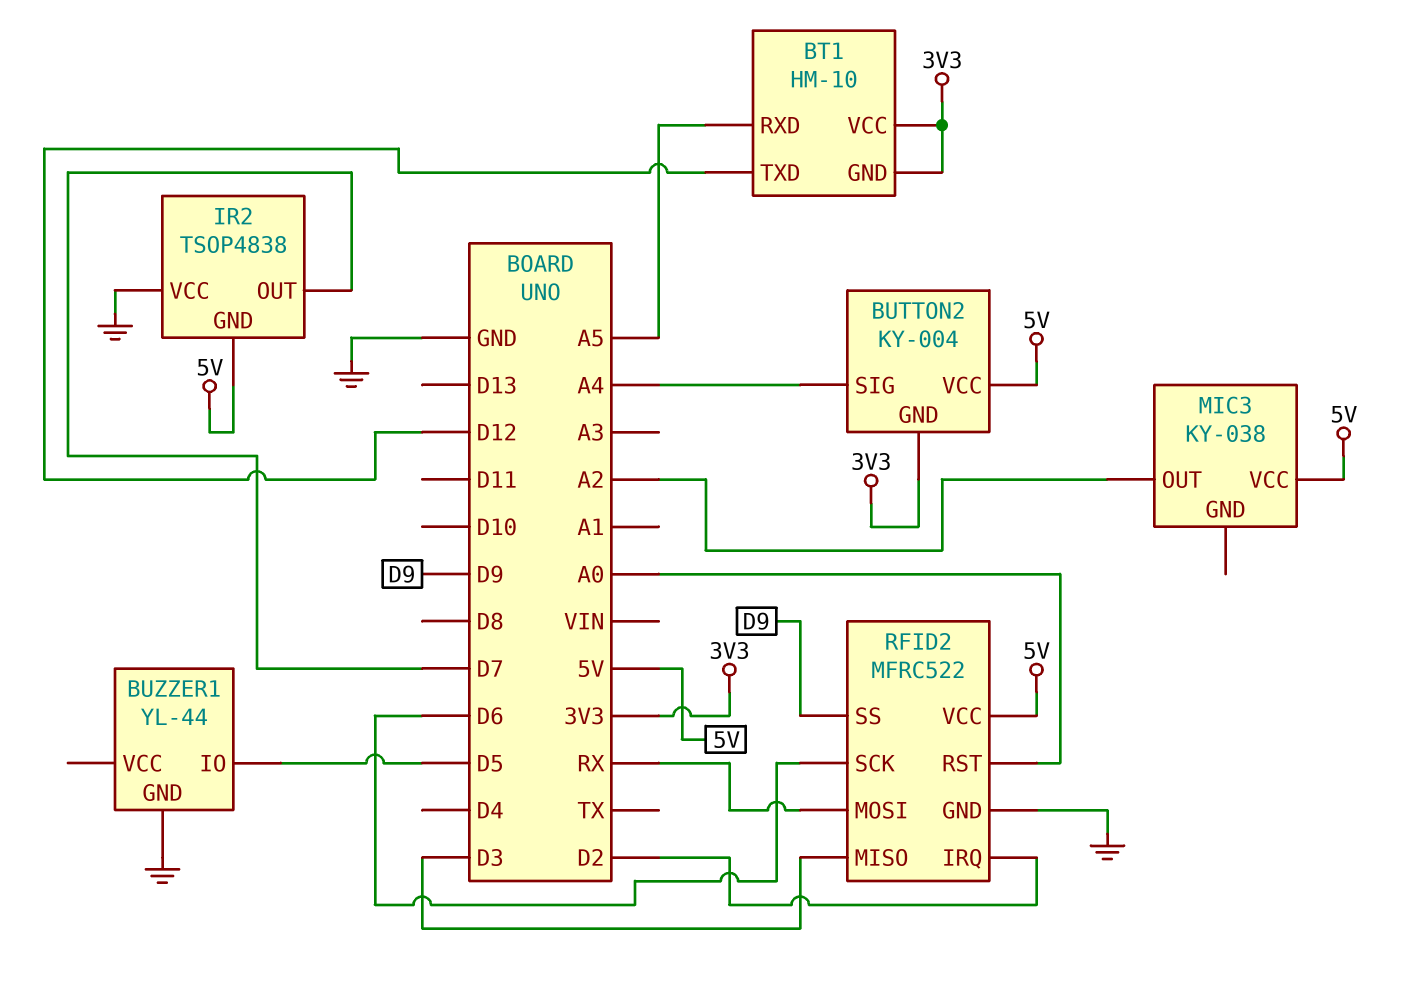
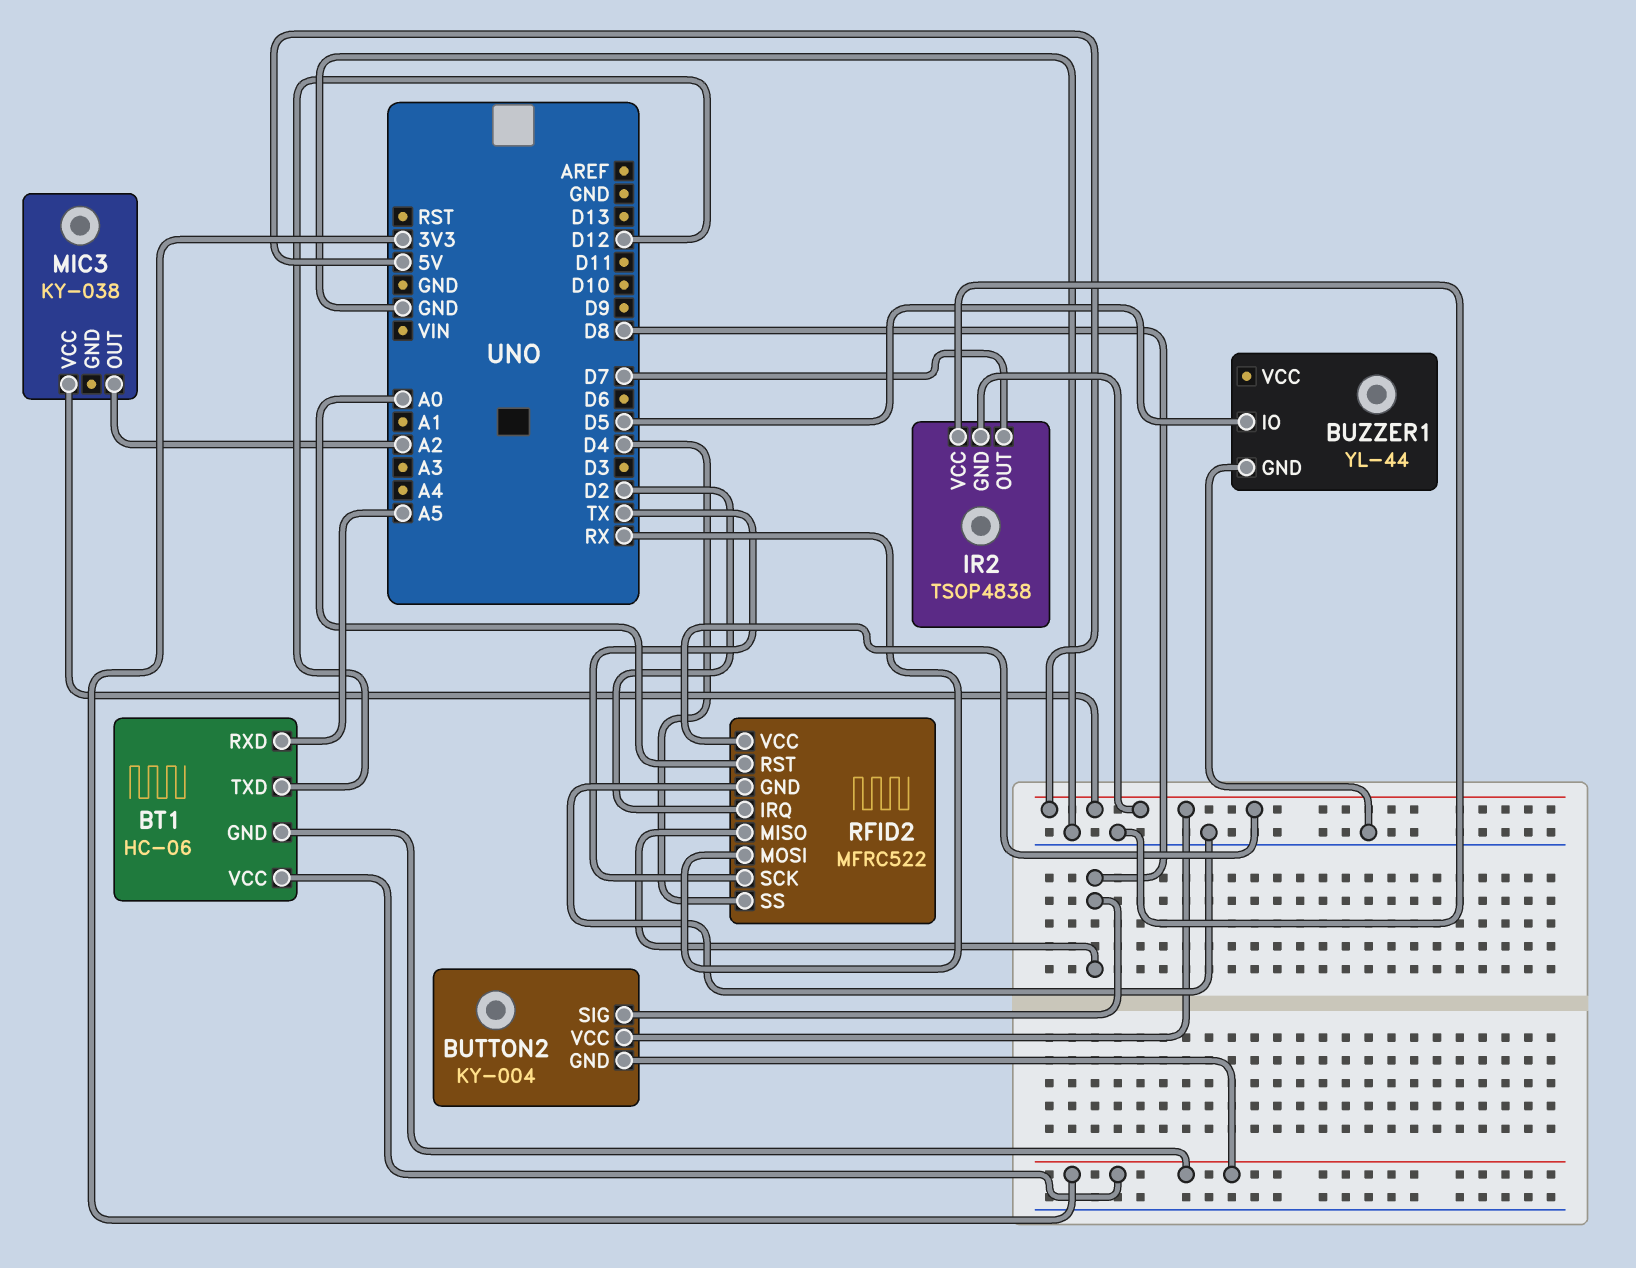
BT1: HM-10 -> HC-06
BUTTON2 pin SIG: A4 -> D8
RFID2 pin MISO: D3 -> D8
RFID2 pin SCK: D6 -> TX
RFID2 pin SS: D9 -> D4

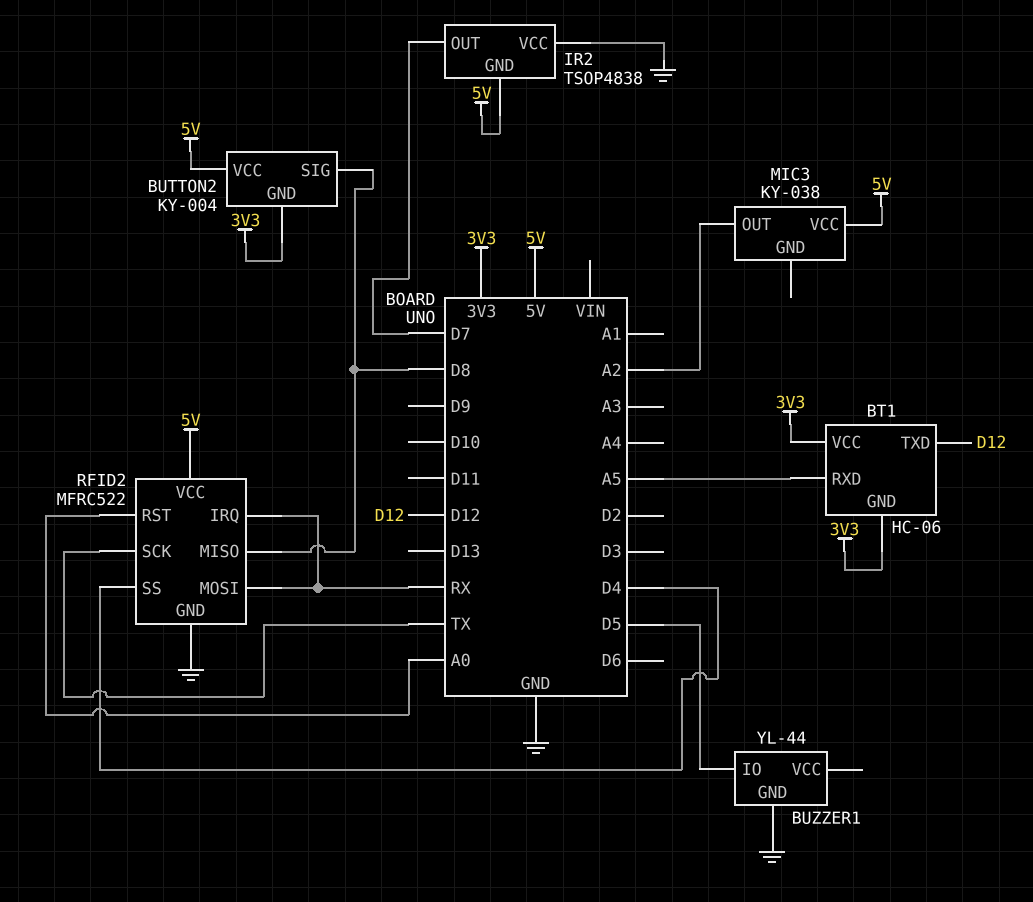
RFID2 pin IRQ: D2 -> RX

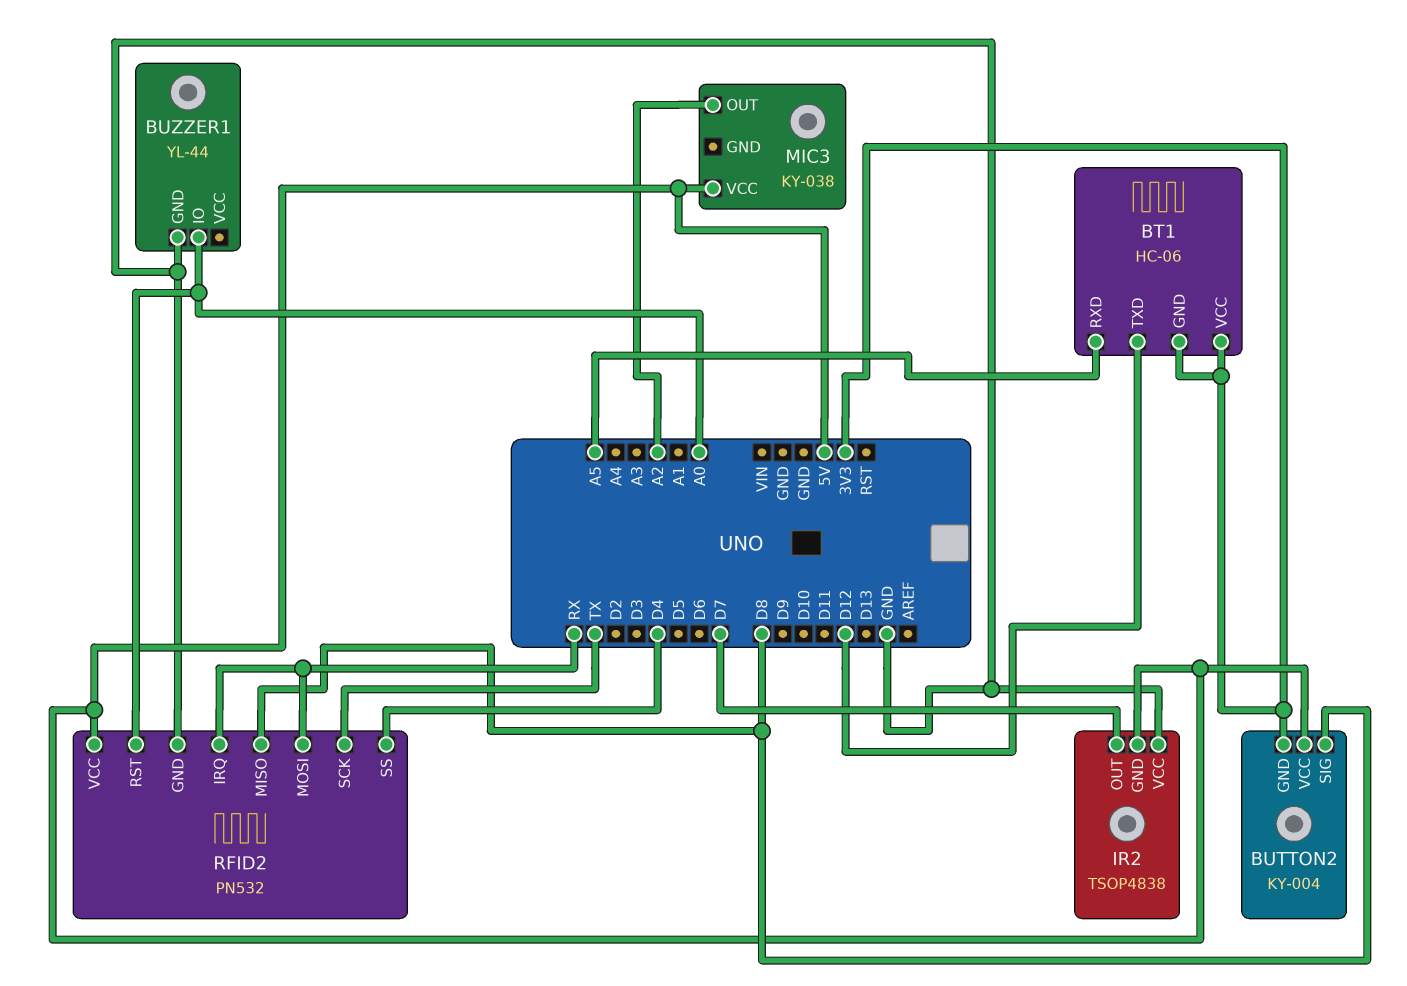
BUZZER1 pin IO: D5 -> A0
RFID2: MFRC522 -> PN532

